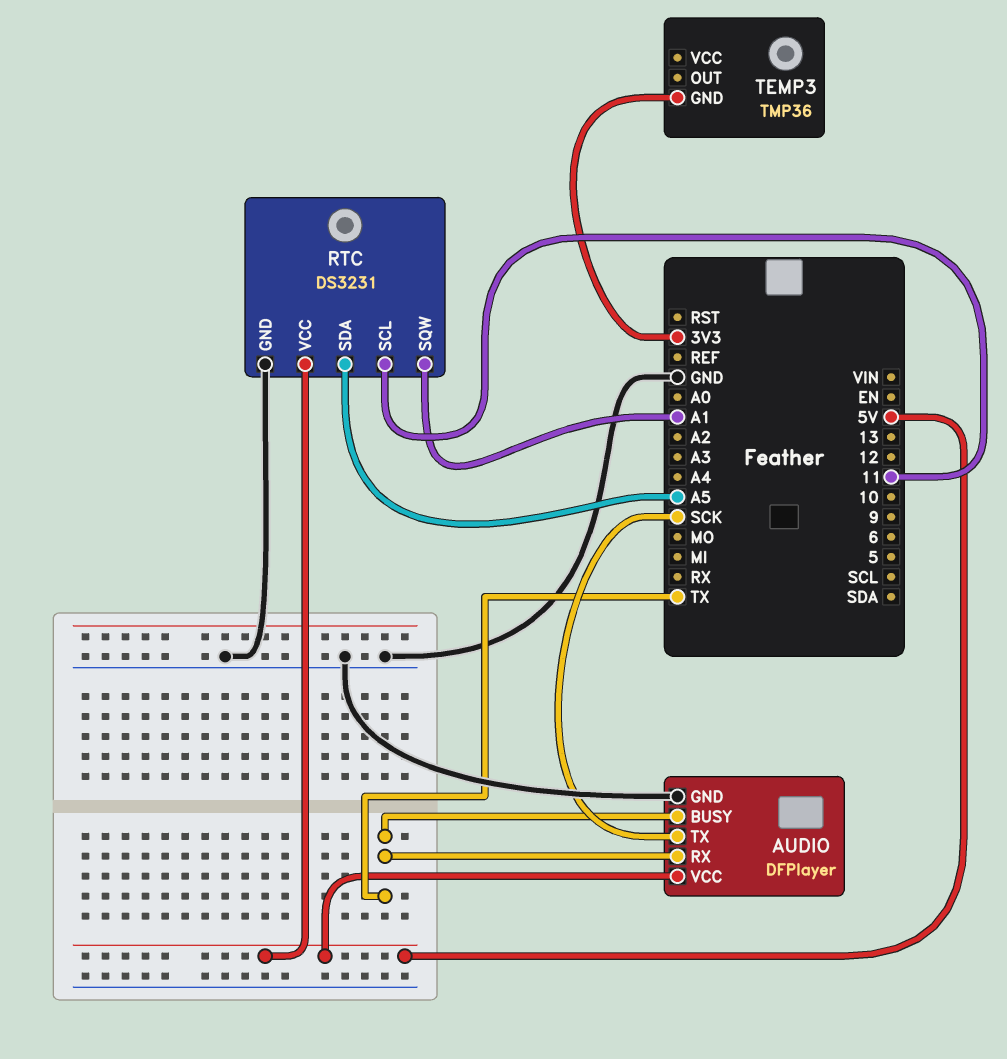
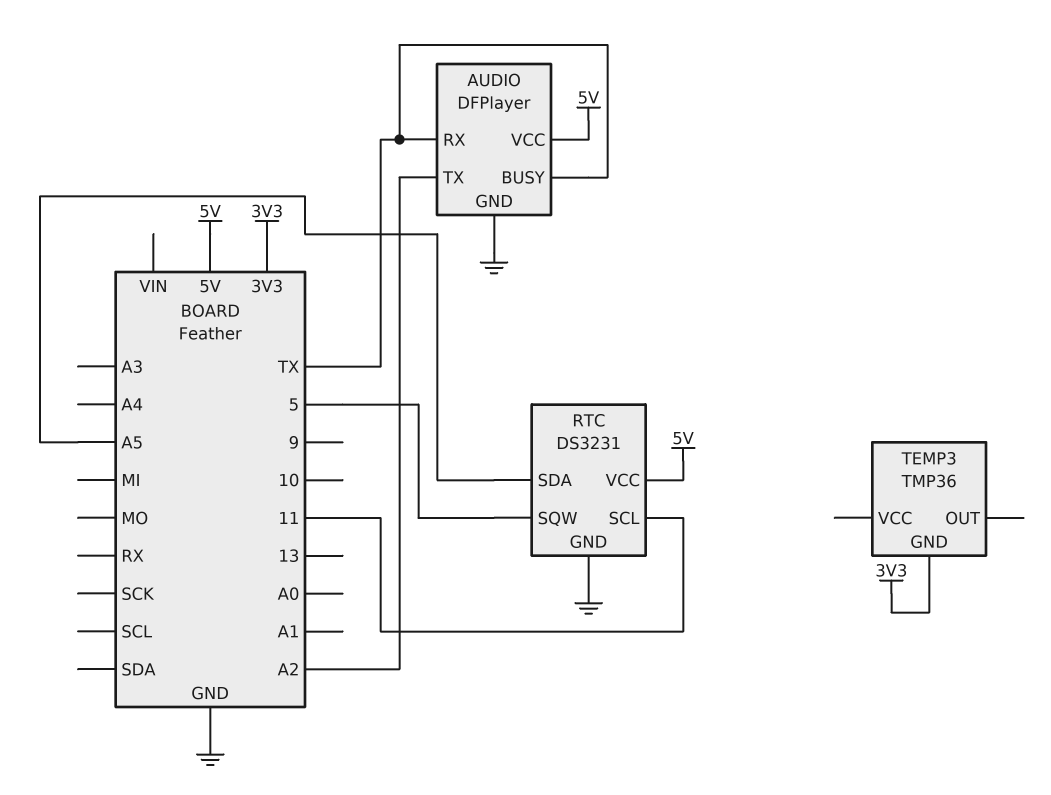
AUDIO pin TX: SCK -> A2
RTC pin SQW: A1 -> 5

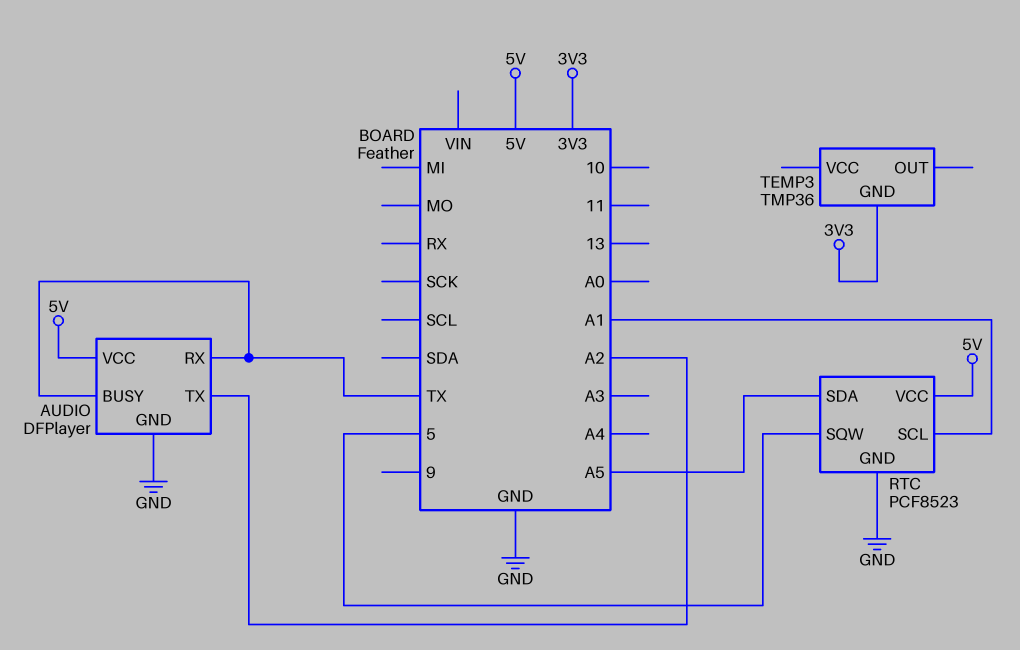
RTC: DS3231 -> PCF8523
RTC pin SCL: 11 -> A1

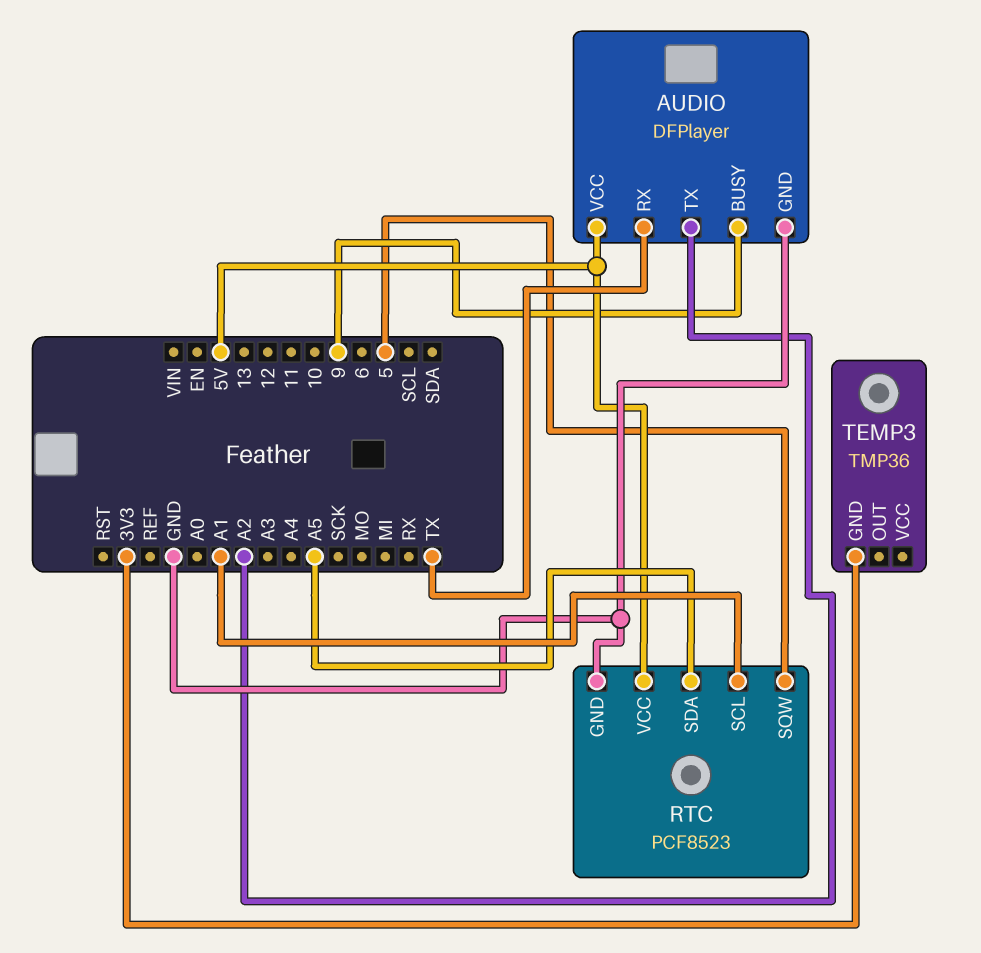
AUDIO pin BUSY: TX -> 9

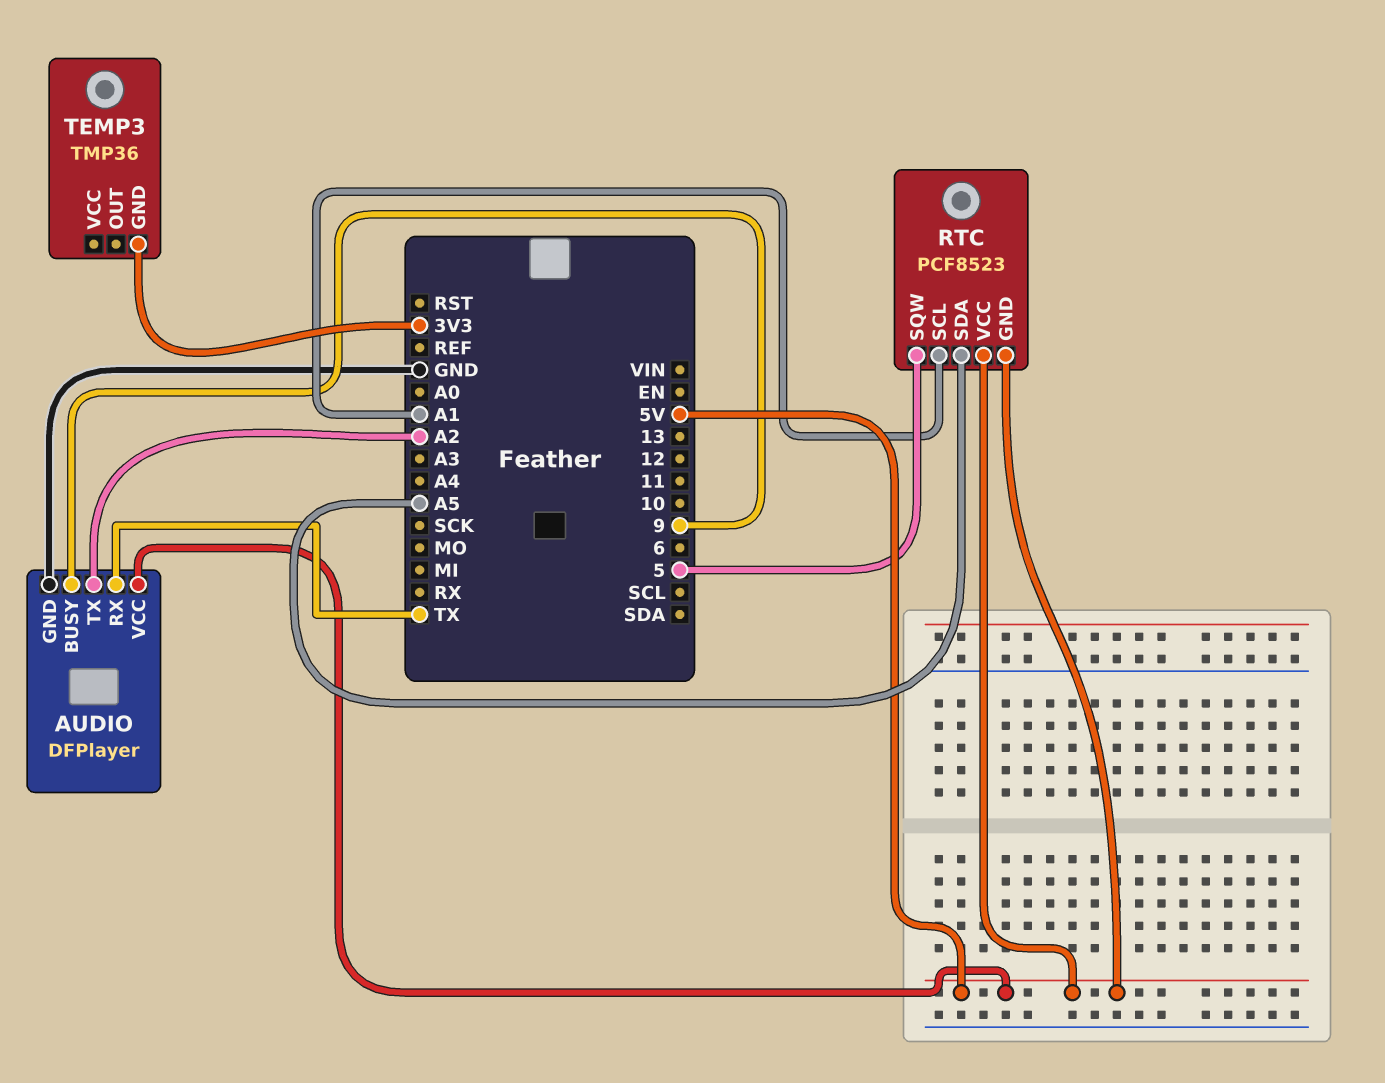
RTC pin GND: GND -> 5V

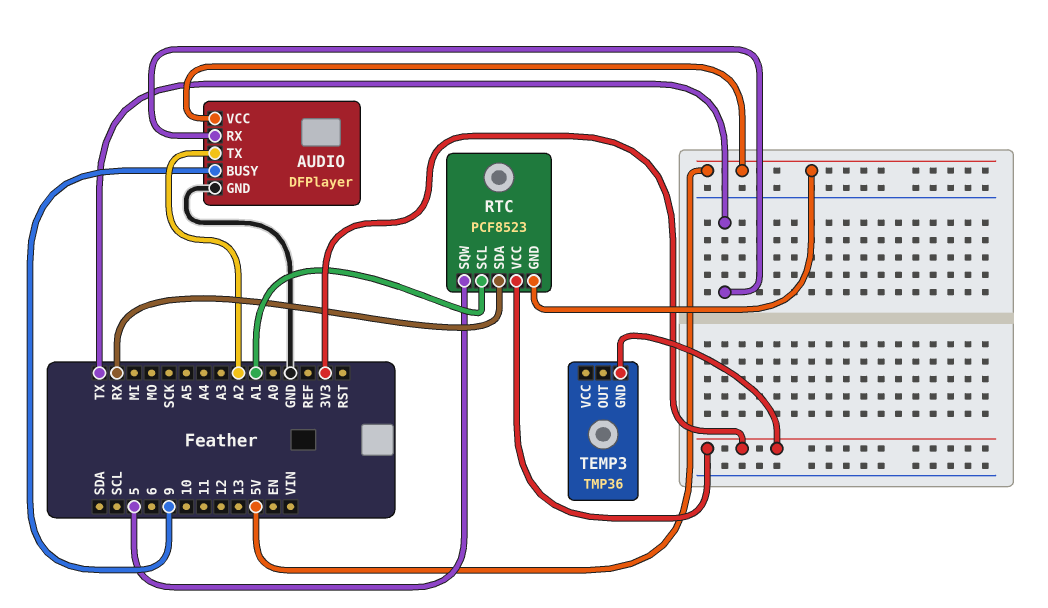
RTC pin SDA: A5 -> RX
RTC pin VCC: 5V -> 3V3

